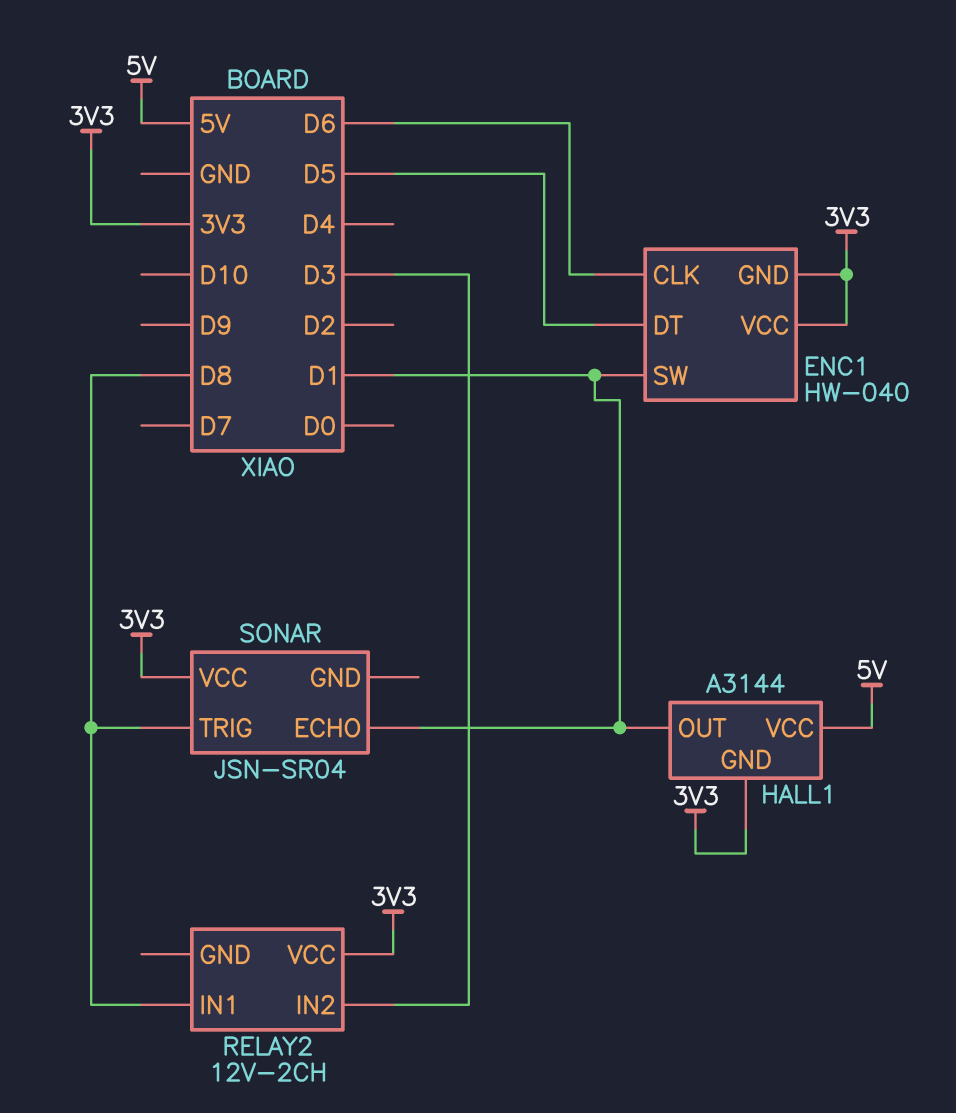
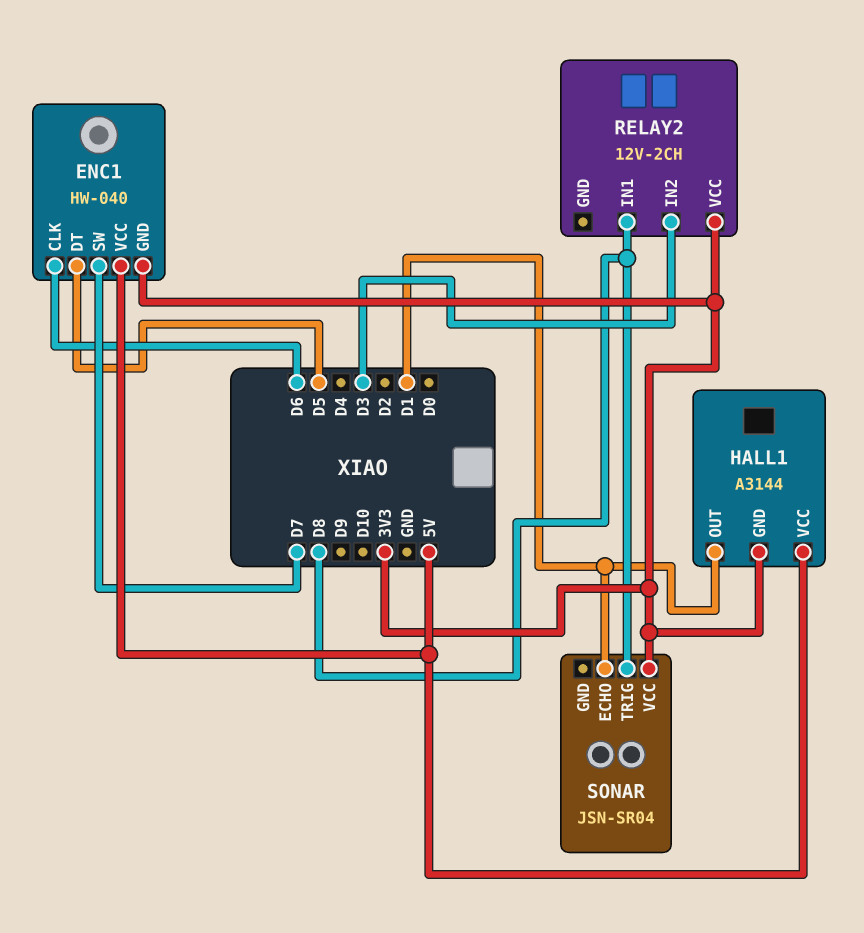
ENC1 pin SW: D1 -> D7
ENC1 pin VCC: 3V3 -> 5V

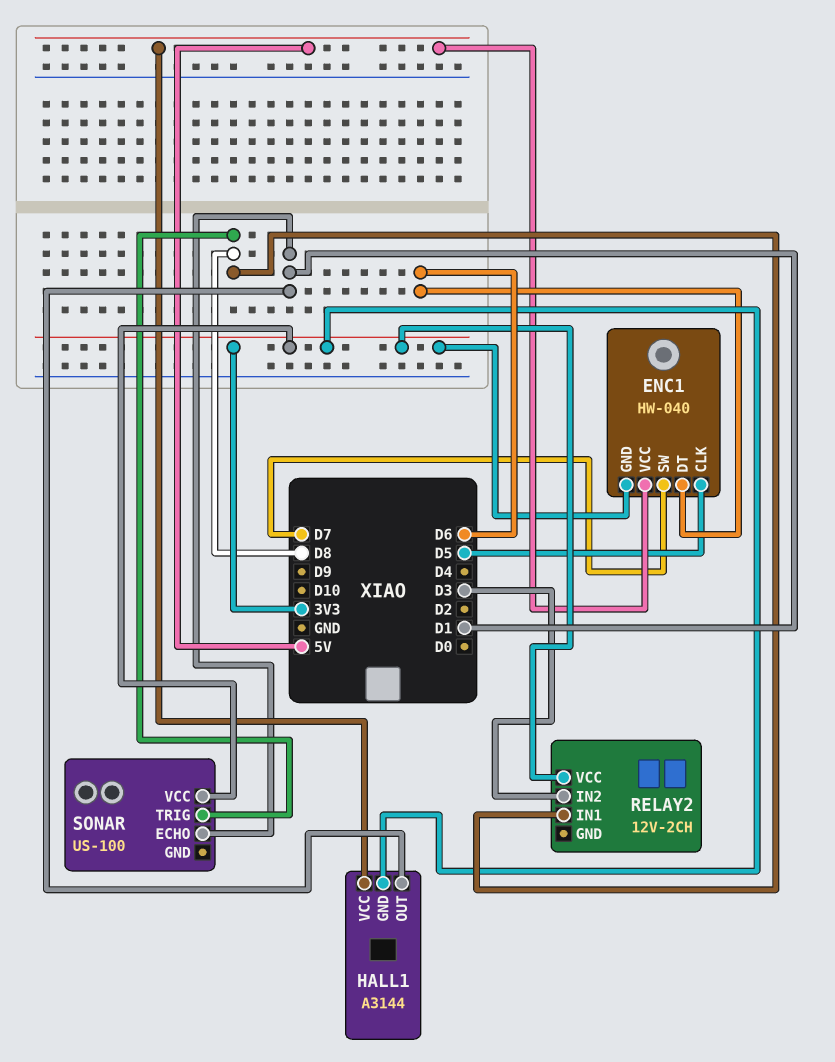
ENC1 pin CLK: D6 -> D5
ENC1 pin DT: D5 -> D6
SONAR: JSN-SR04 -> US-100

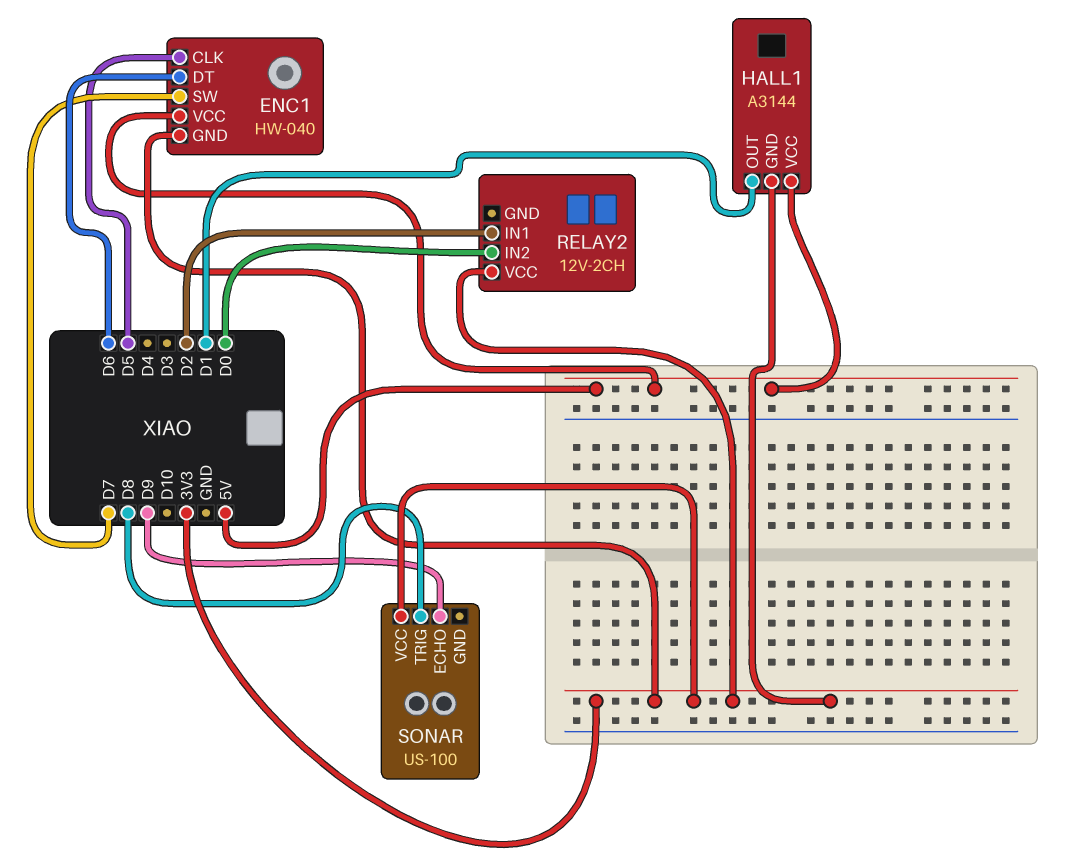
RELAY2 pin IN1: D8 -> D2
RELAY2 pin IN2: D3 -> D0
SONAR pin ECHO: D1 -> D9

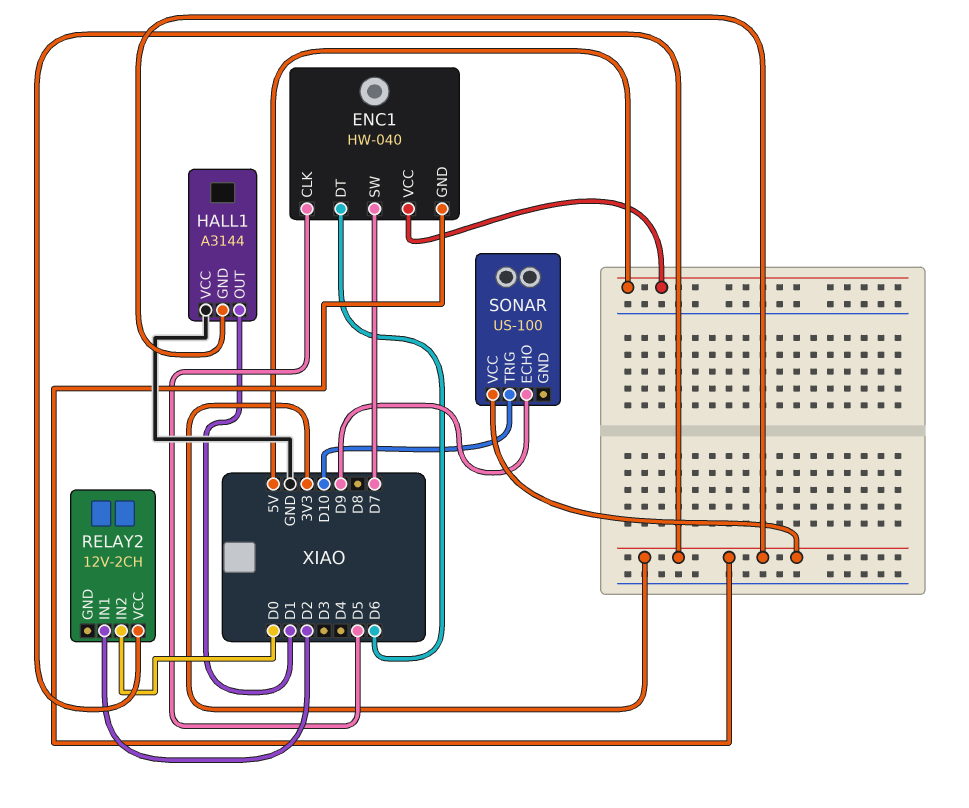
HALL1 pin VCC: 5V -> GND
SONAR pin TRIG: D8 -> D10

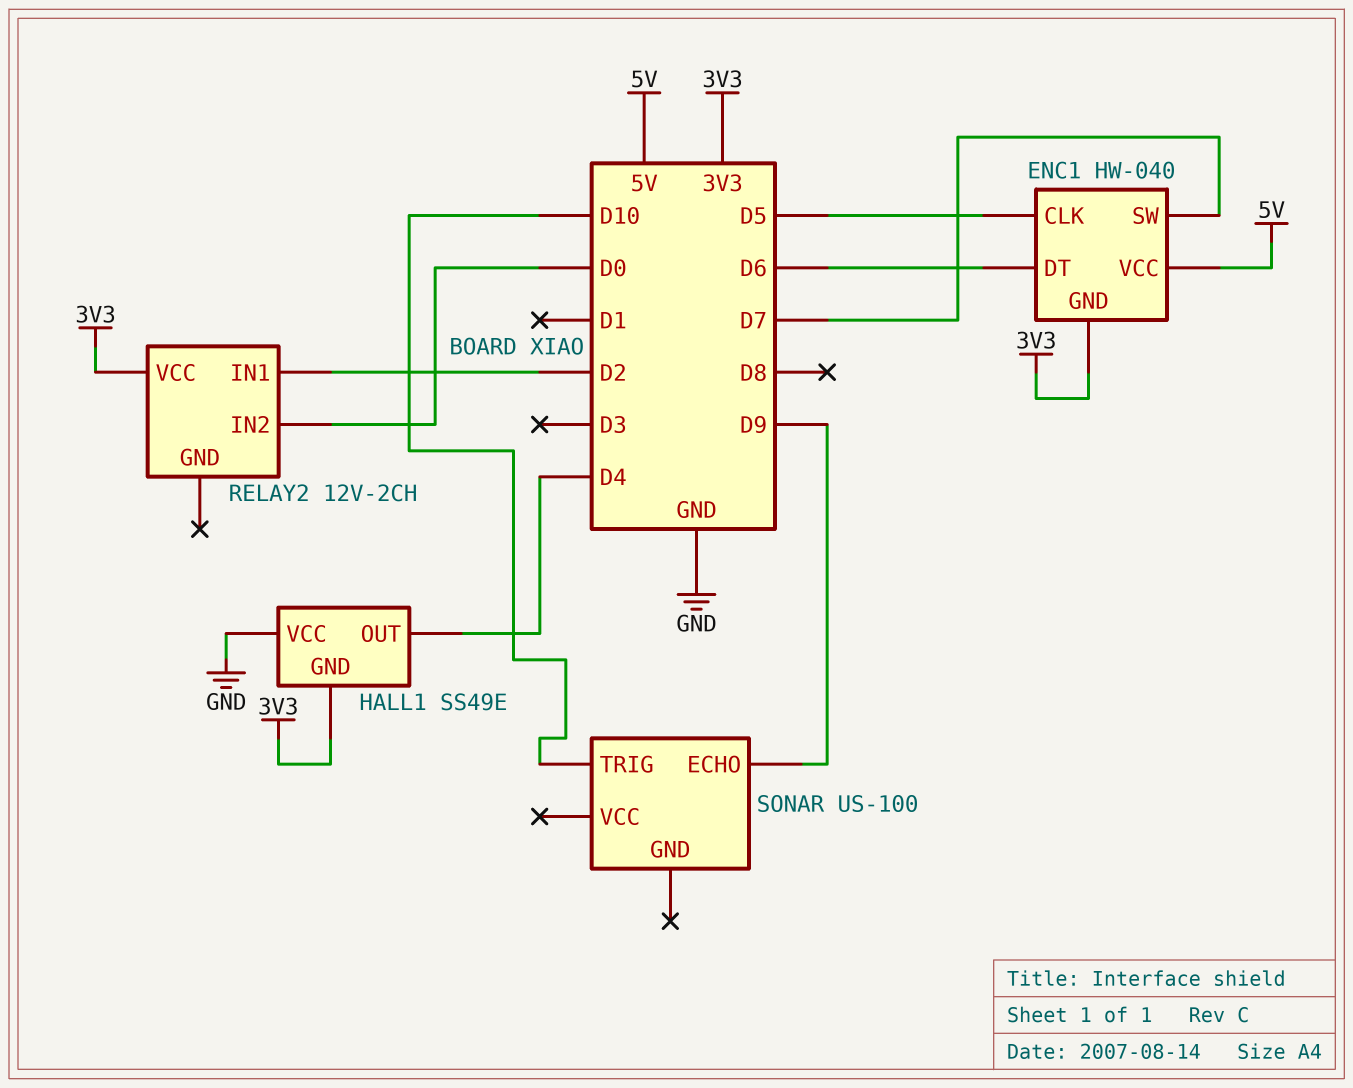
HALL1: A3144 -> SS49E
HALL1 pin OUT: D1 -> D4
SONAR pin VCC: 3V3 -> none

